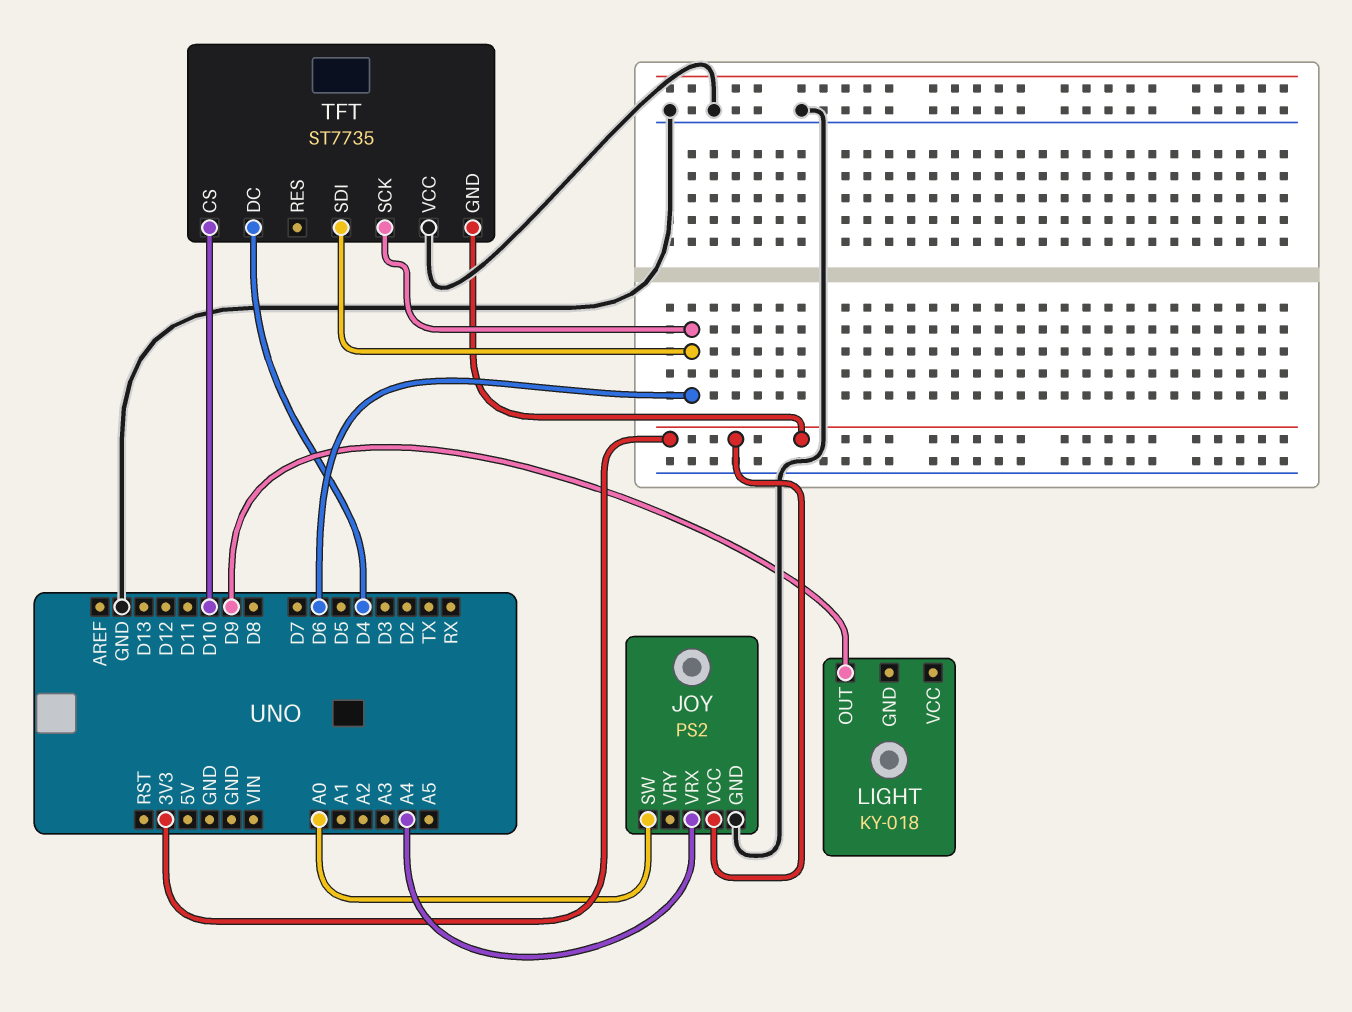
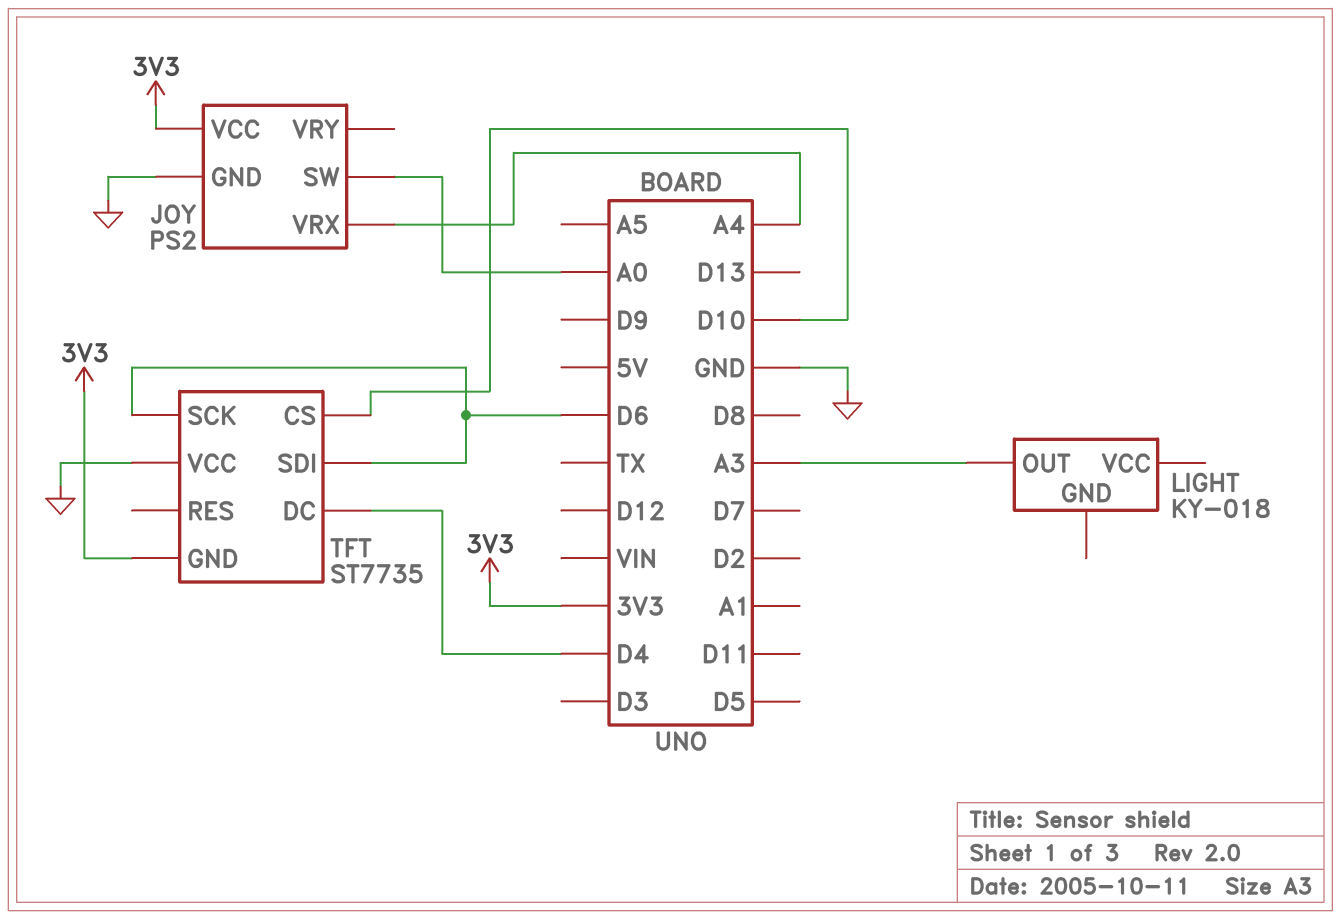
LIGHT pin OUT: D9 -> A3

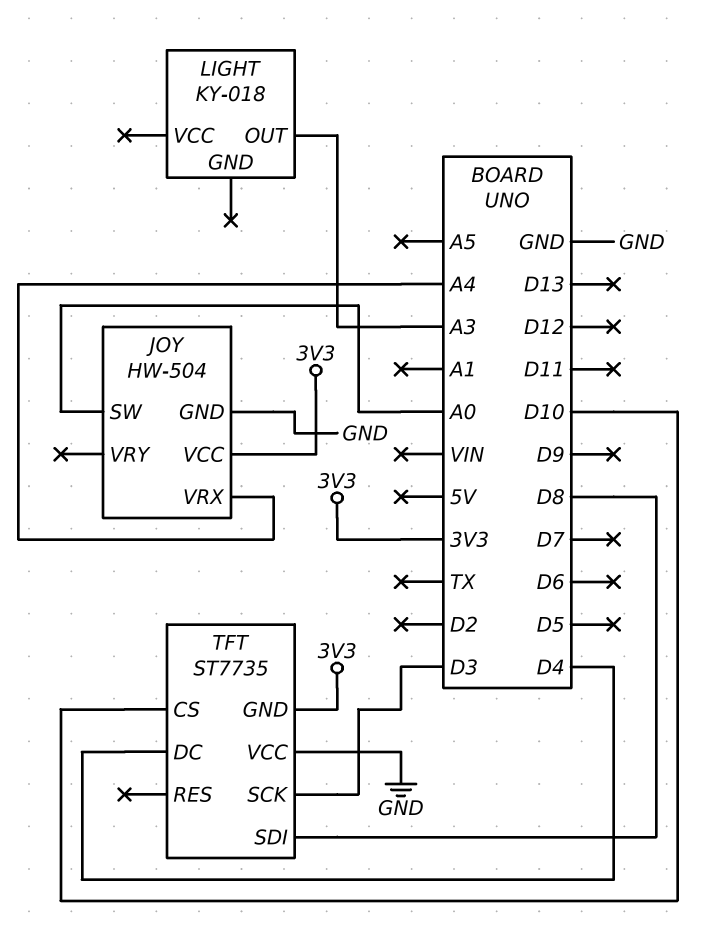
JOY: PS2 -> HW-504
TFT pin SCK: D6 -> D3
TFT pin SDI: D6 -> D8

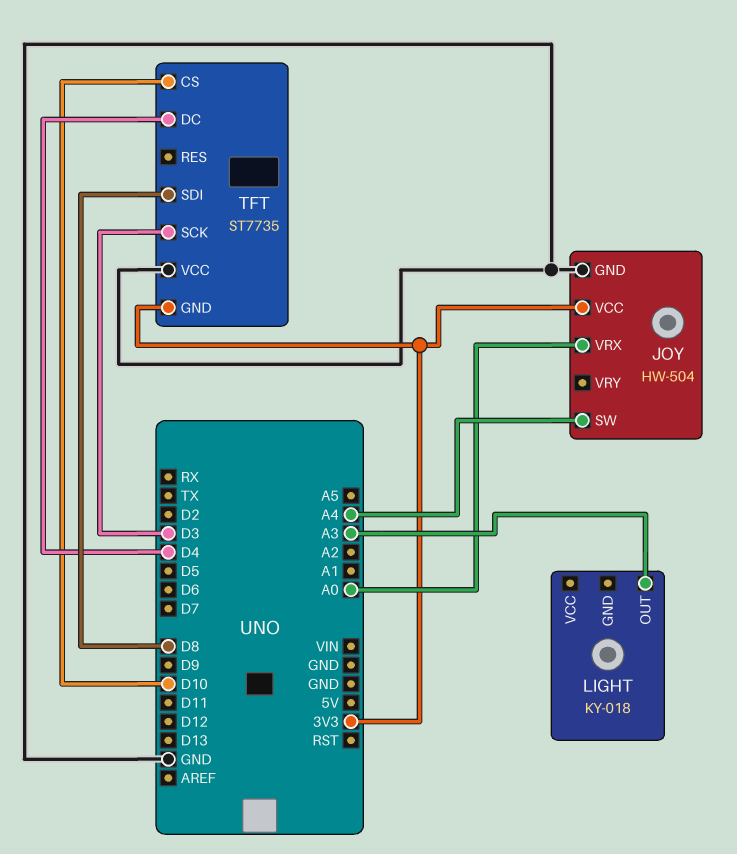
JOY pin SW: A0 -> A4
JOY pin VRX: A4 -> A0

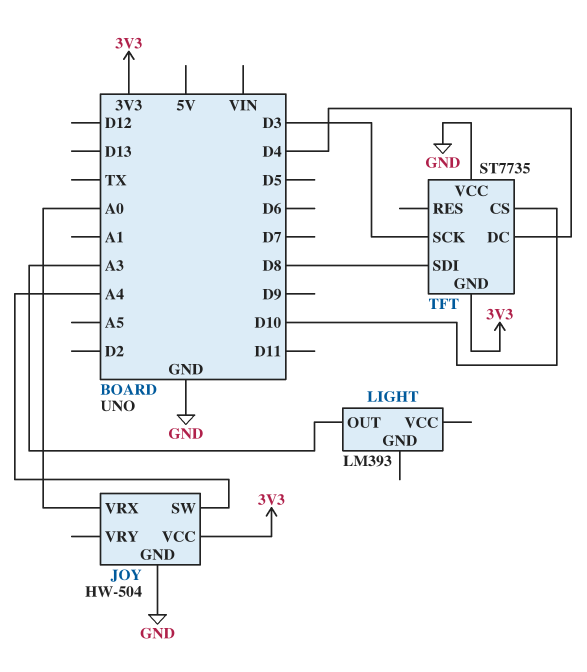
LIGHT: KY-018 -> LM393

